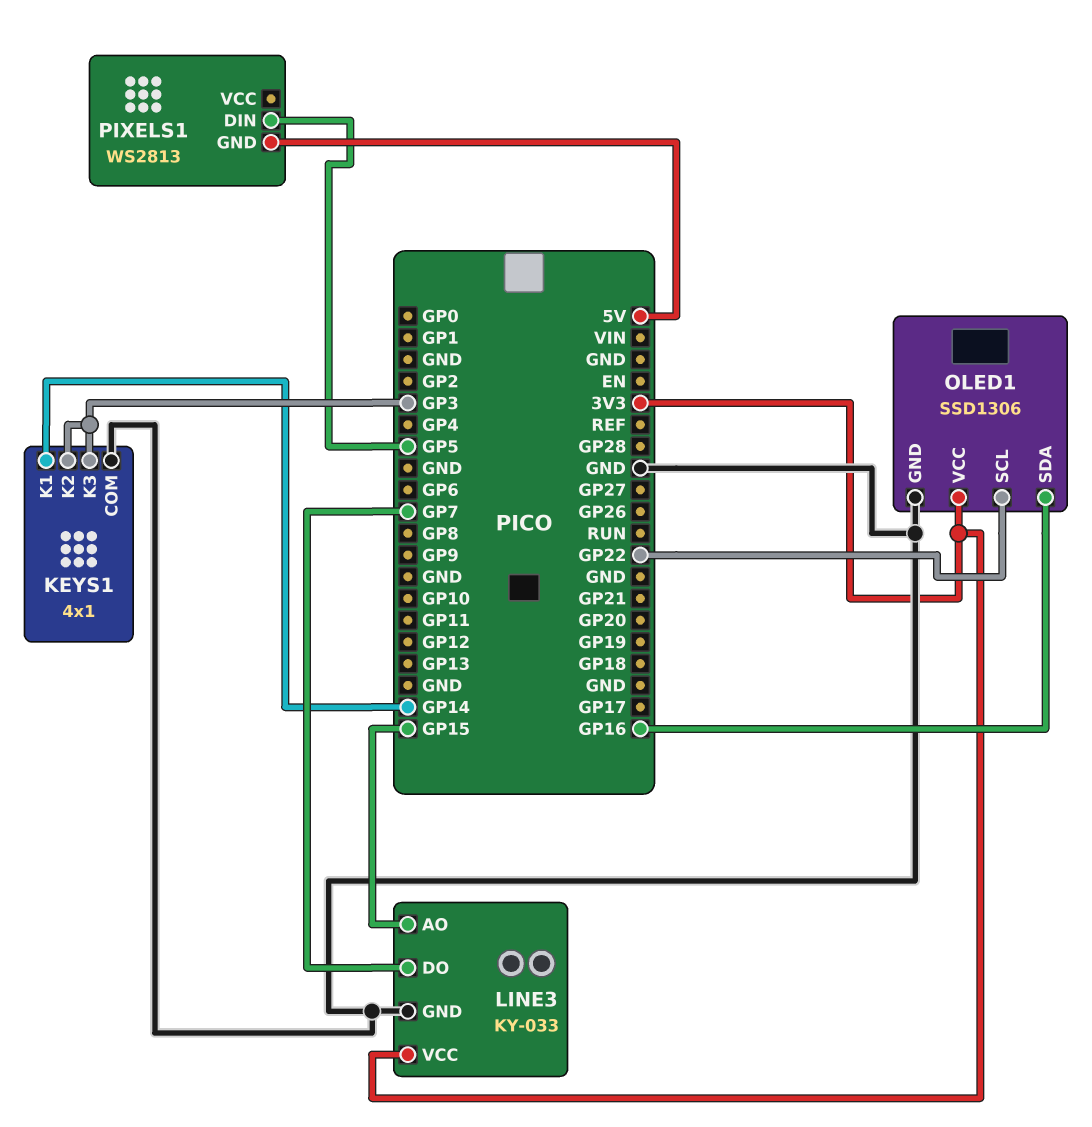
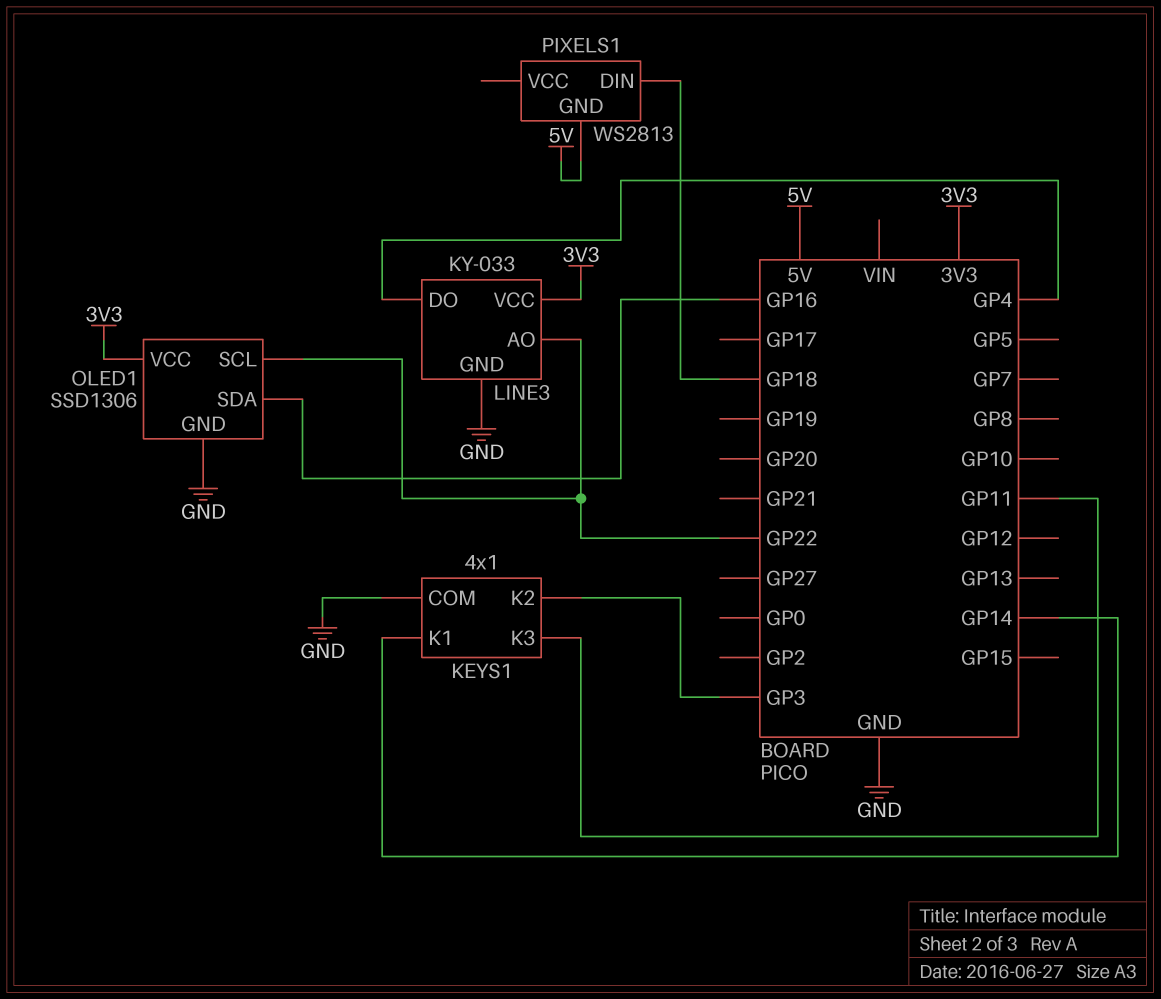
KEYS1 pin K3: GP3 -> GP11
LINE3 pin AO: GP15 -> GP22
LINE3 pin DO: GP7 -> GP4
PIXELS1 pin DIN: GP5 -> GP18

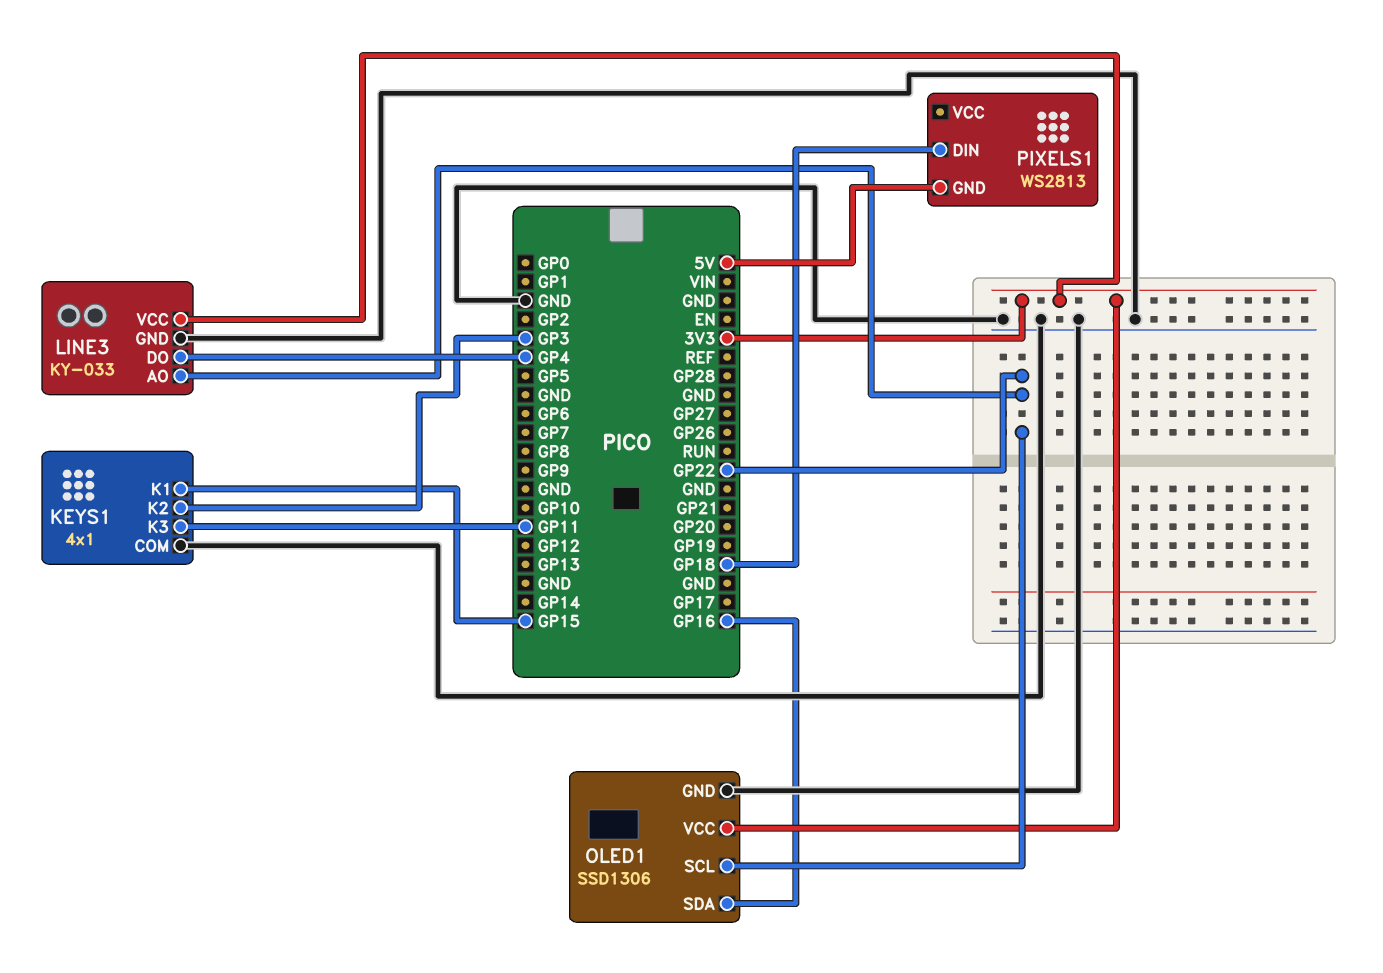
KEYS1 pin K1: GP14 -> GP15

